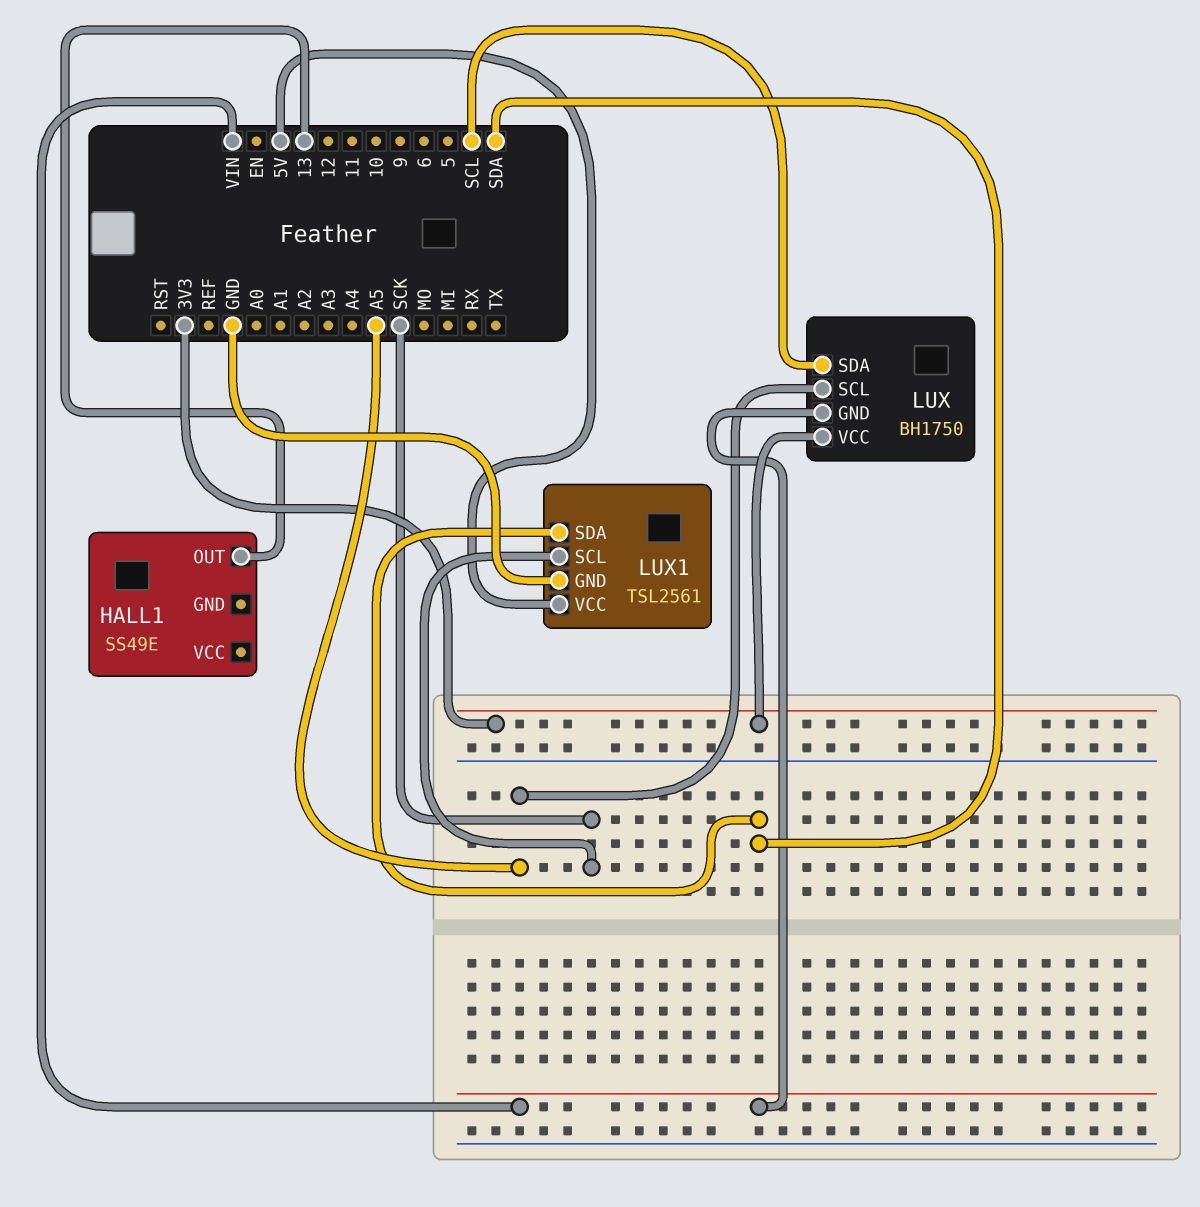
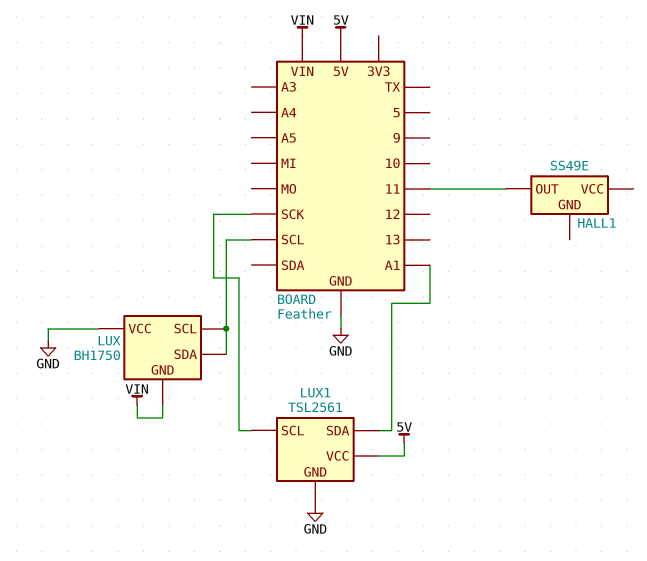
HALL1 pin OUT: 13 -> 11
LUX pin SCL: A5 -> SCL
LUX pin VCC: 3V3 -> GND
LUX1 pin SDA: SDA -> A1

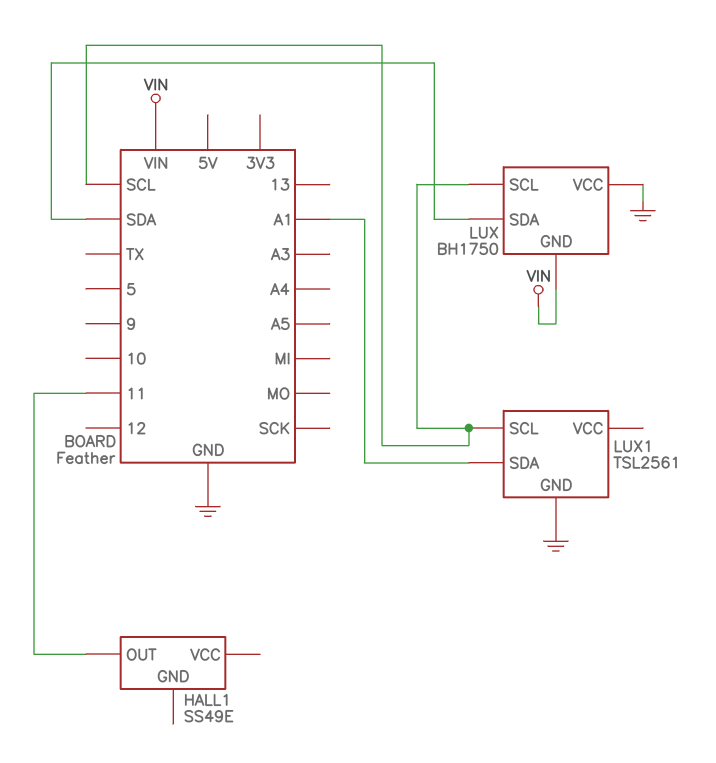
LUX pin SDA: SCL -> SDA
LUX1 pin SCL: SCK -> SCL
LUX1 pin VCC: 5V -> none

